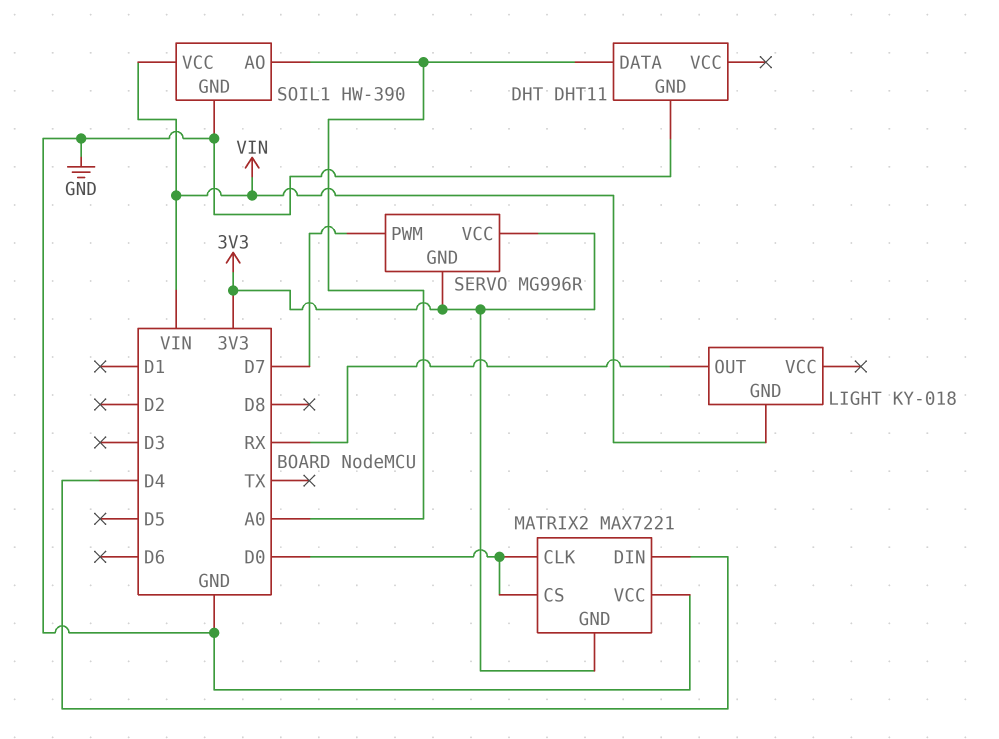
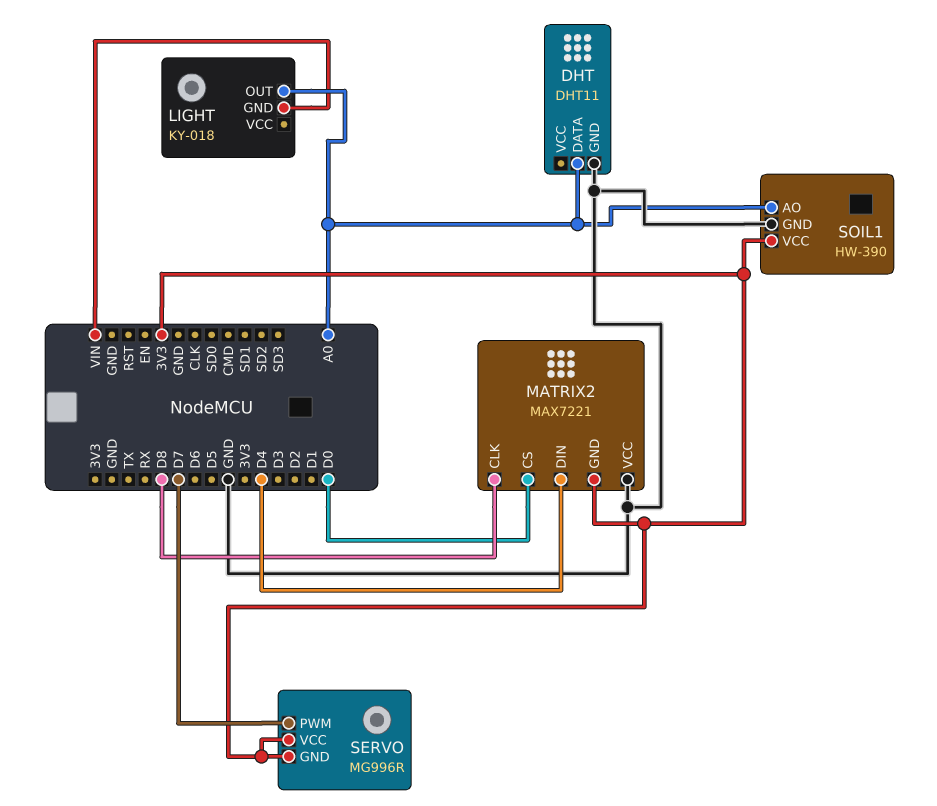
LIGHT pin OUT: RX -> A0
MATRIX2 pin CLK: D0 -> D8
SOIL1 pin VCC: VIN -> 3V3

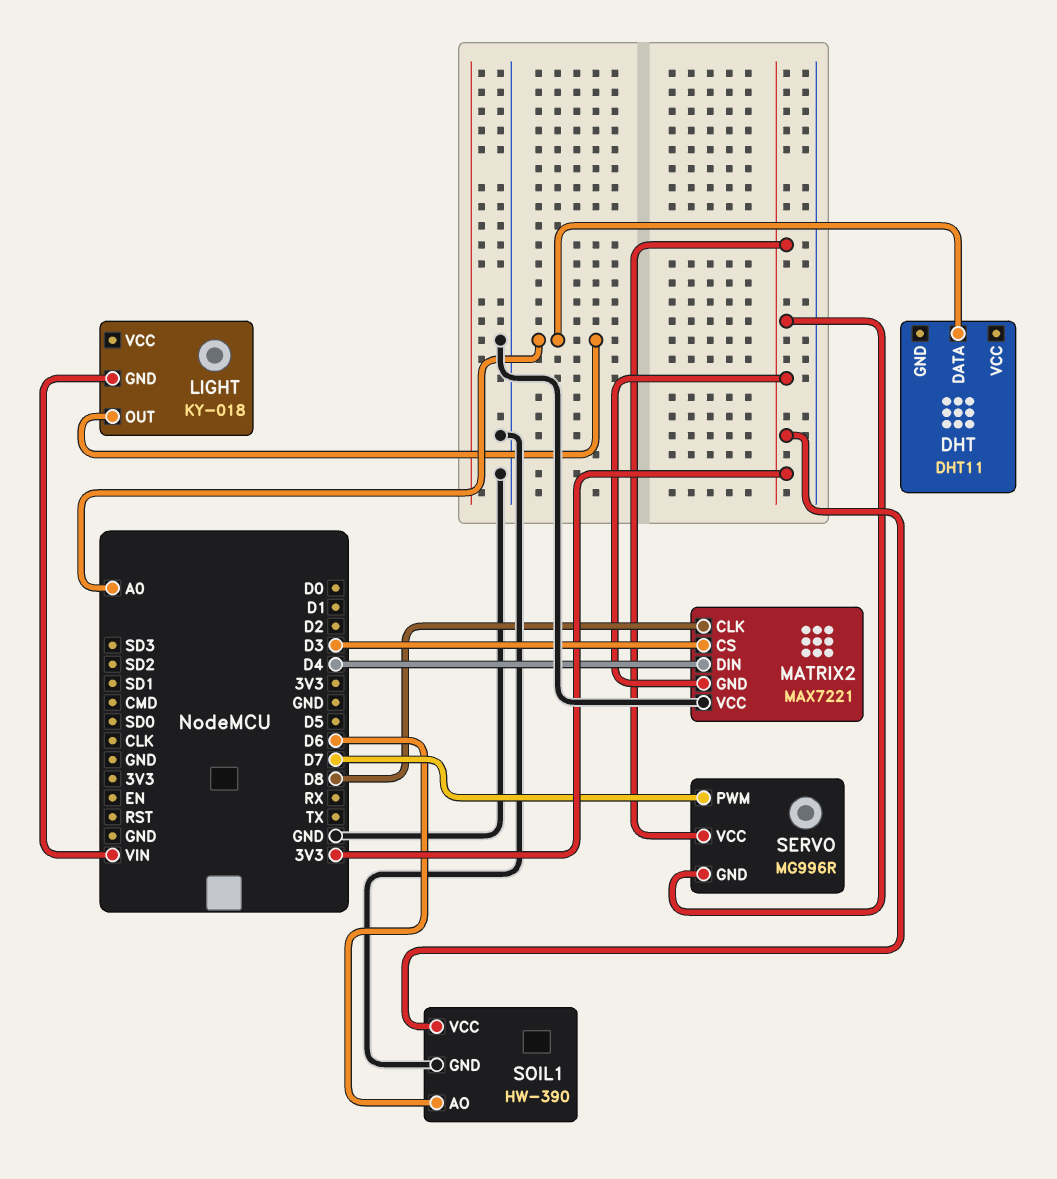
DHT pin GND: GND -> none
MATRIX2 pin CS: D0 -> D3
SOIL1 pin AO: A0 -> D6

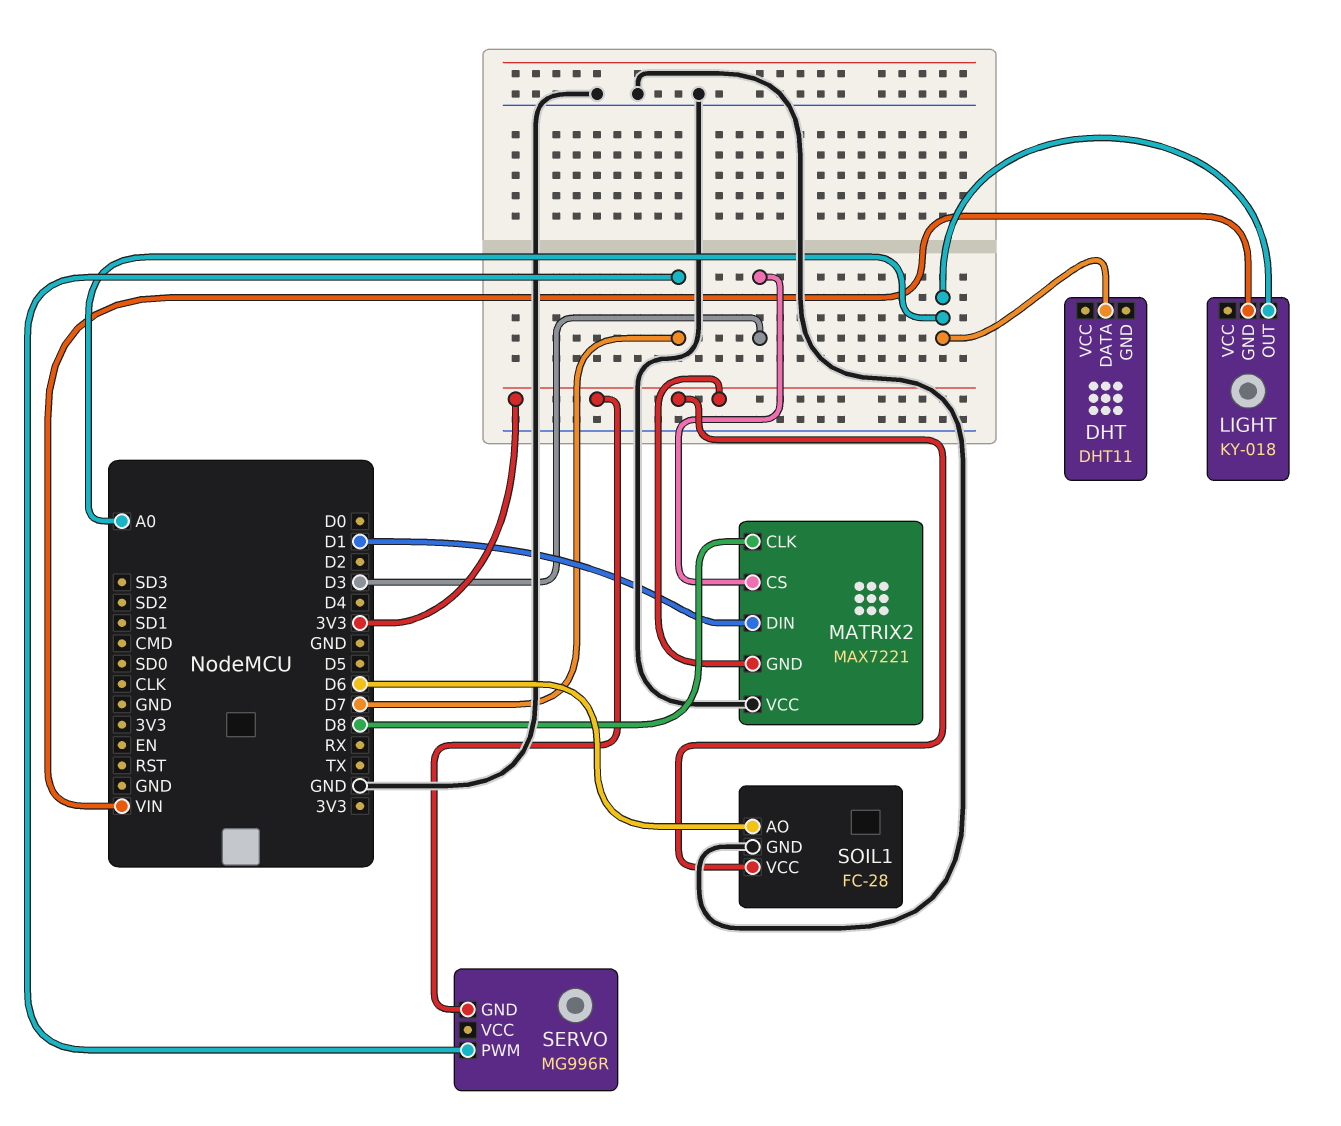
MATRIX2 pin DIN: D4 -> D1
SERVO pin VCC: 3V3 -> none
SOIL1: HW-390 -> FC-28

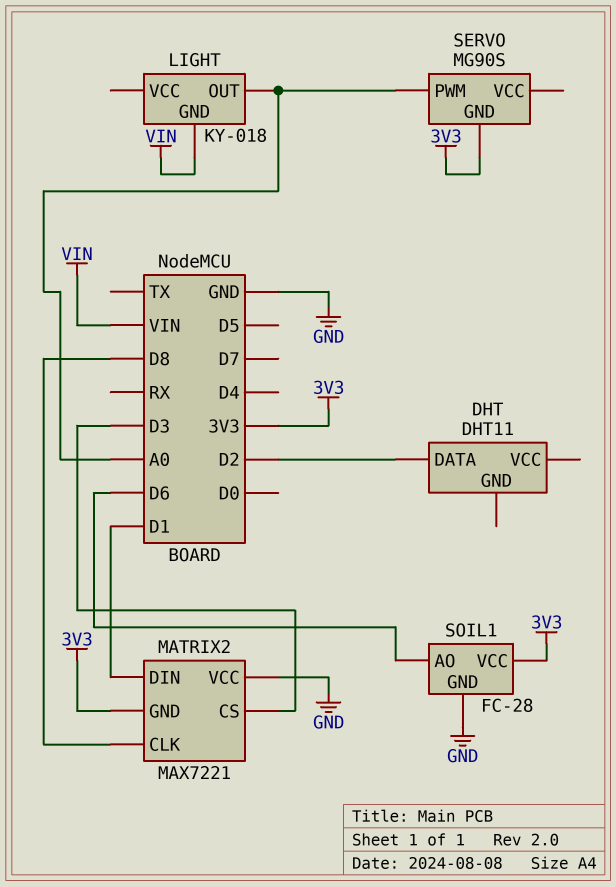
DHT pin DATA: A0 -> D2
SERVO: MG996R -> MG90S
SERVO pin PWM: D7 -> A0

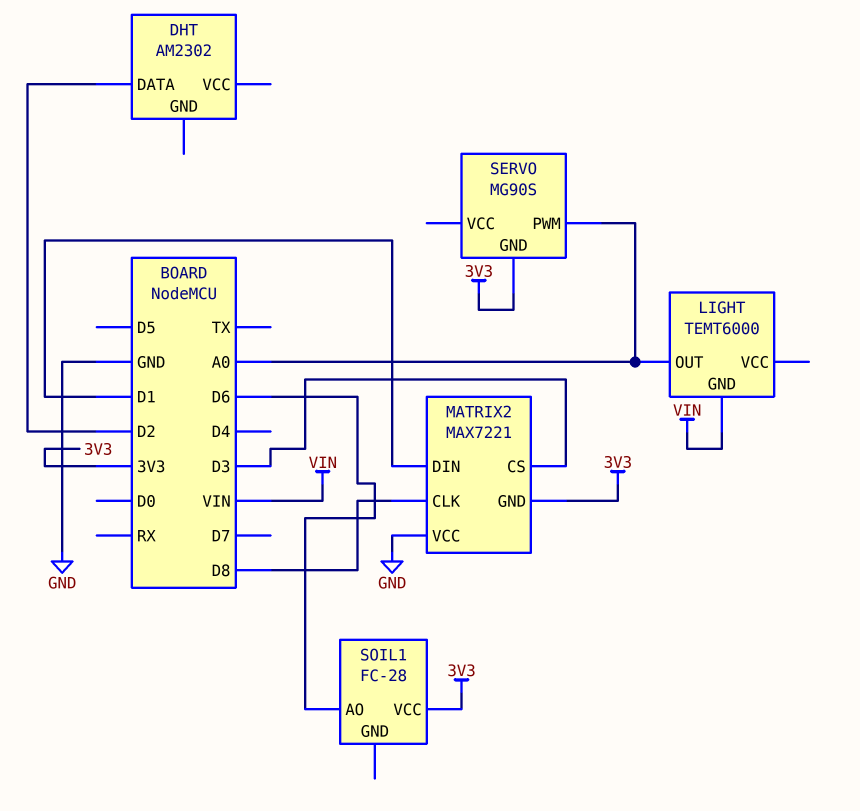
DHT: DHT11 -> AM2302
LIGHT: KY-018 -> TEMT6000
SOIL1 pin GND: GND -> none

